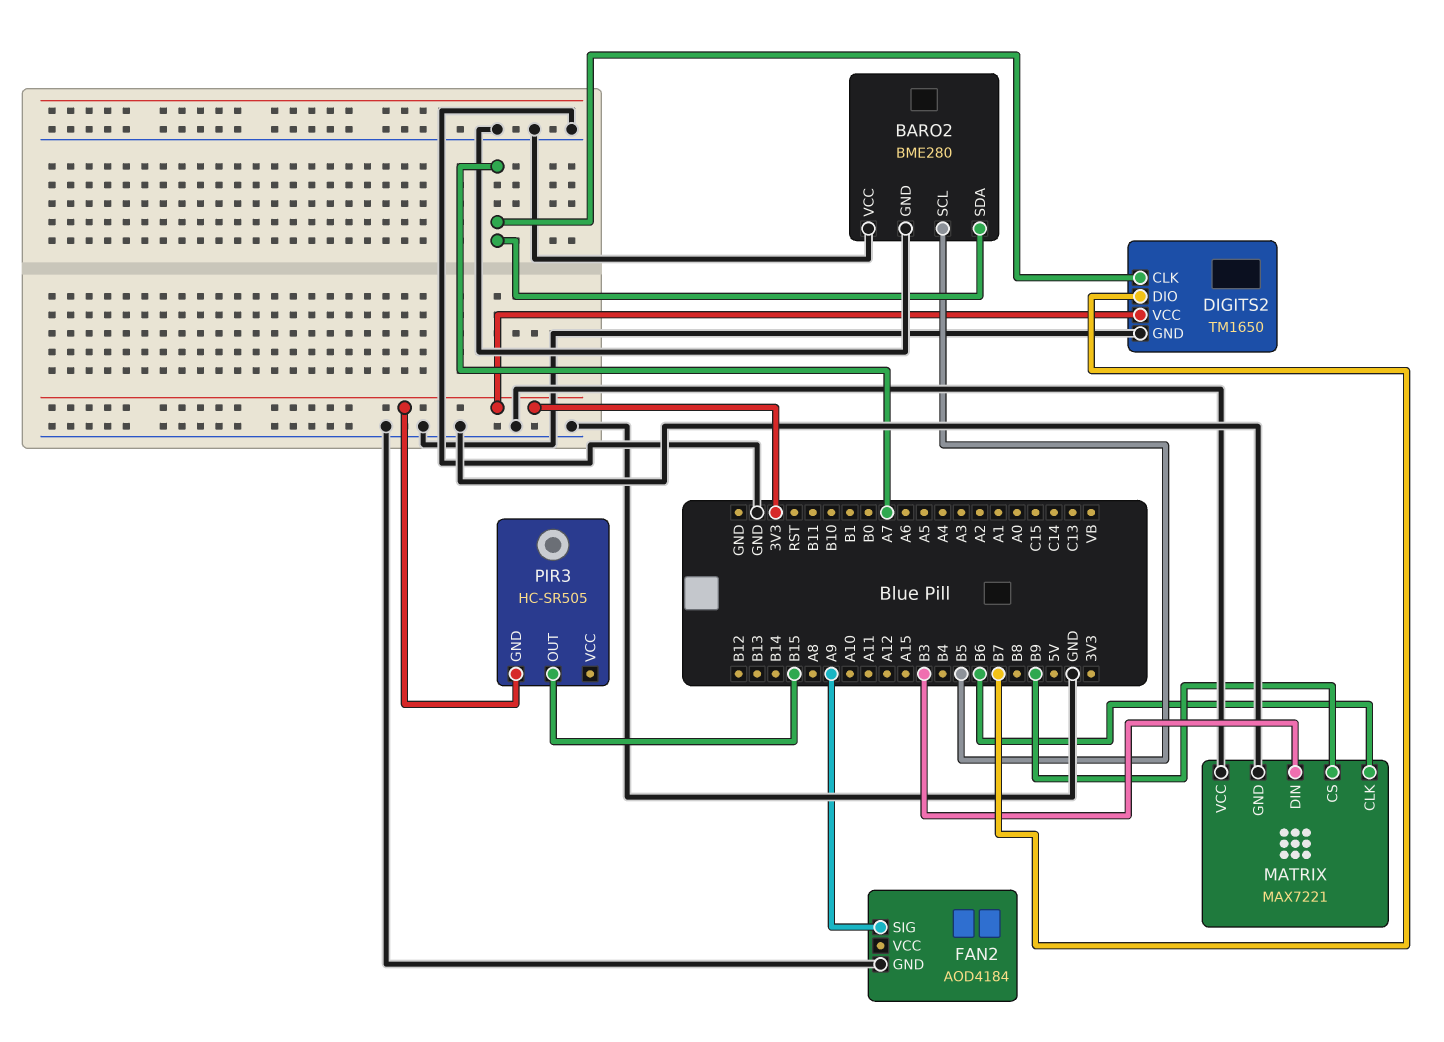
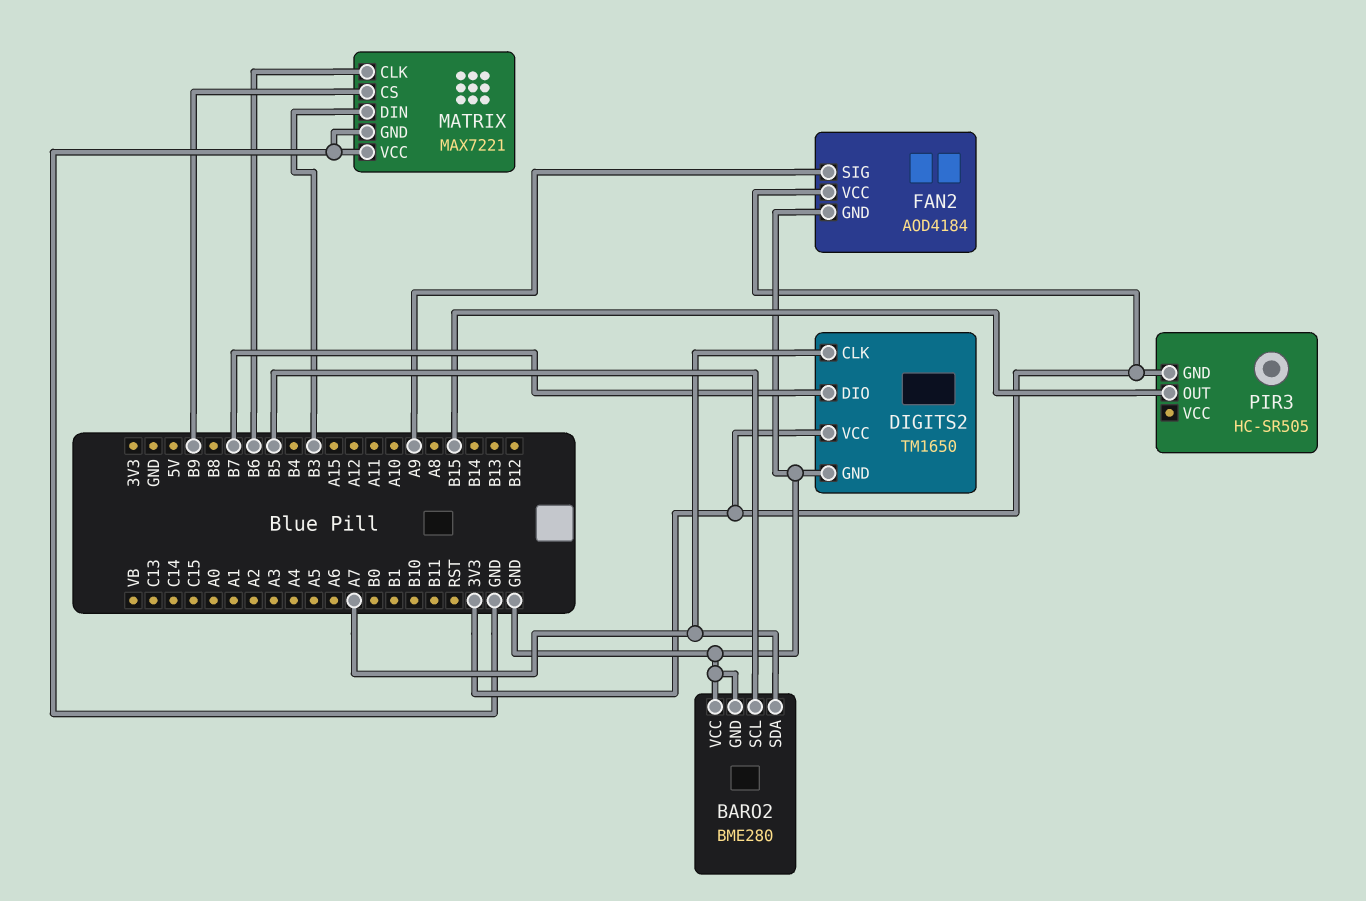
FAN2 pin VCC: none -> 3V3

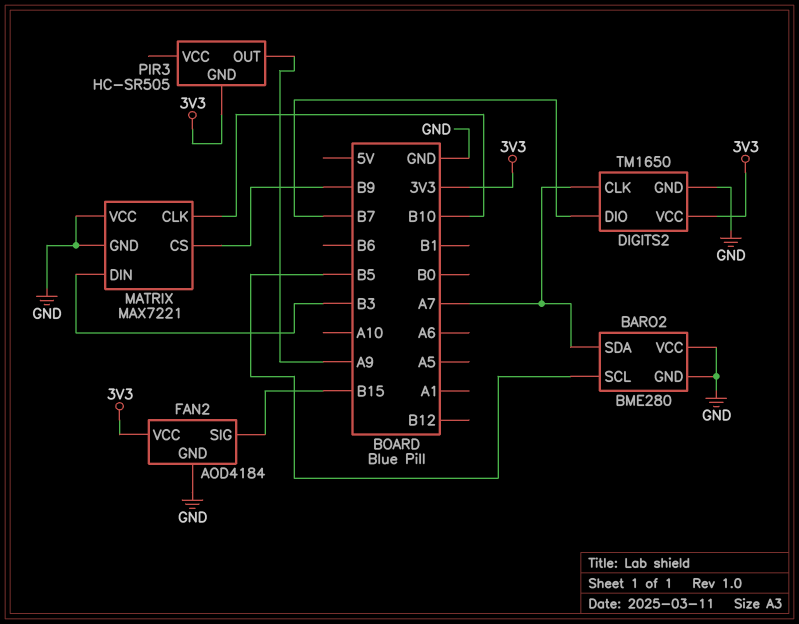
FAN2 pin SIG: A9 -> B15
MATRIX pin CLK: B6 -> B10
PIR3 pin OUT: B15 -> A9

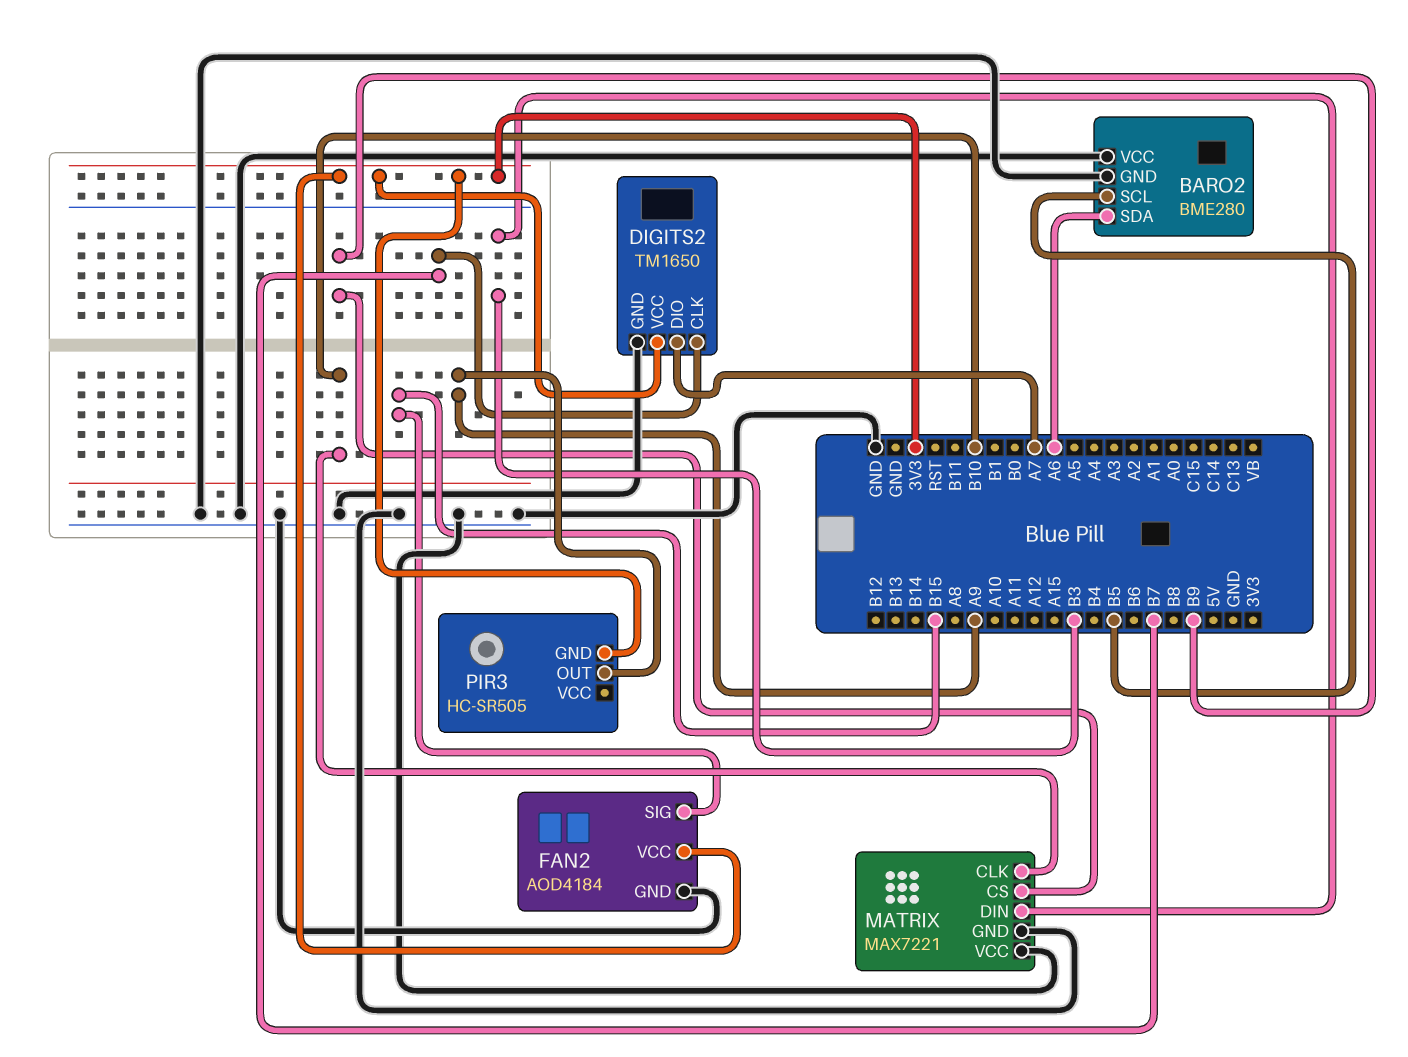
BARO2 pin SDA: A7 -> A6
DIGITS2 pin CLK: A7 -> B7
DIGITS2 pin DIO: B7 -> A7

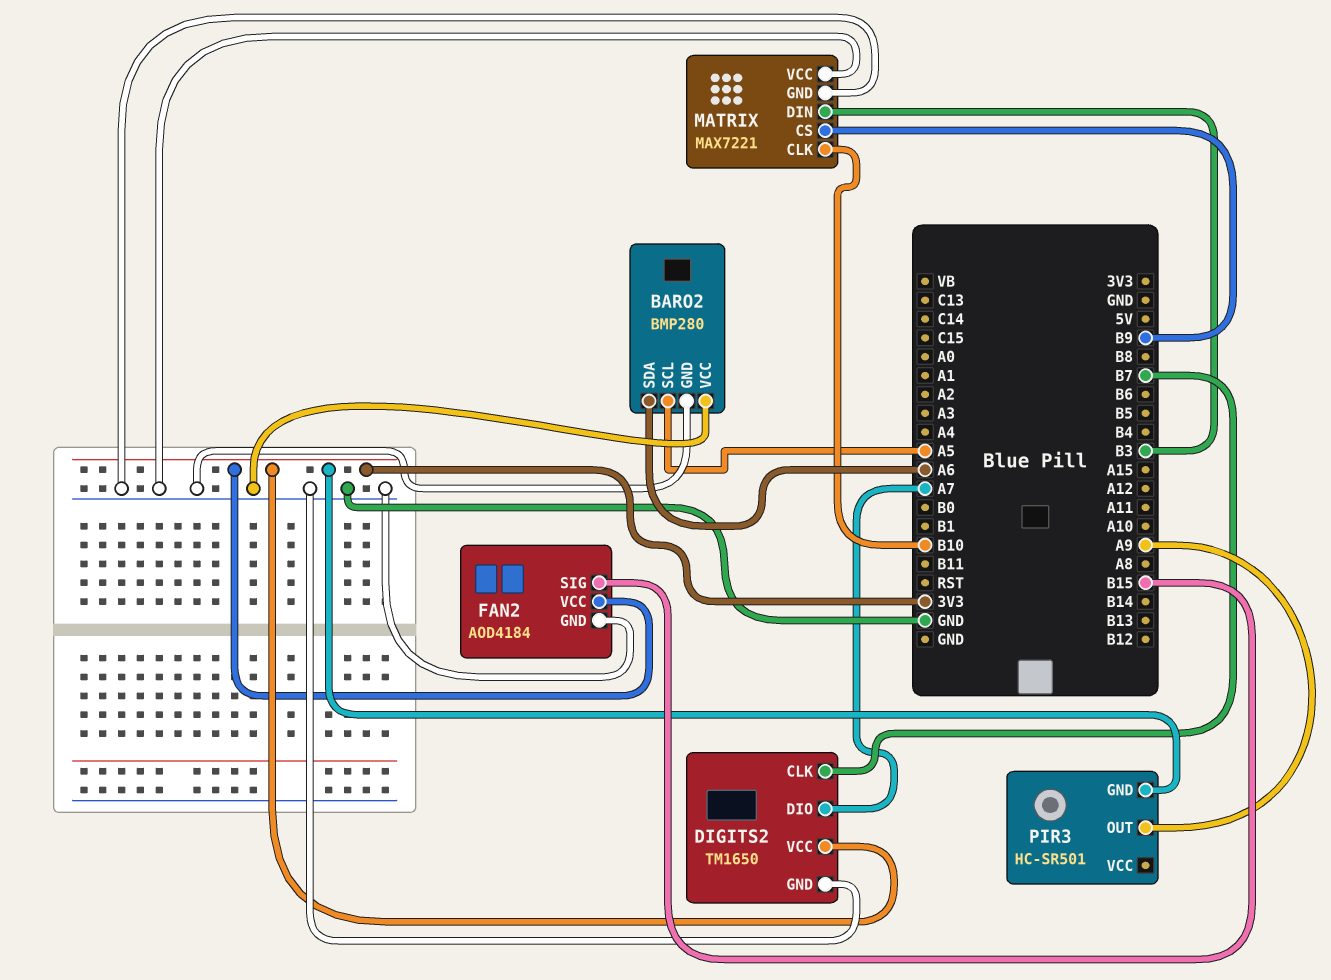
BARO2: BME280 -> BMP280
BARO2 pin SCL: B5 -> A5
PIR3: HC-SR505 -> HC-SR501

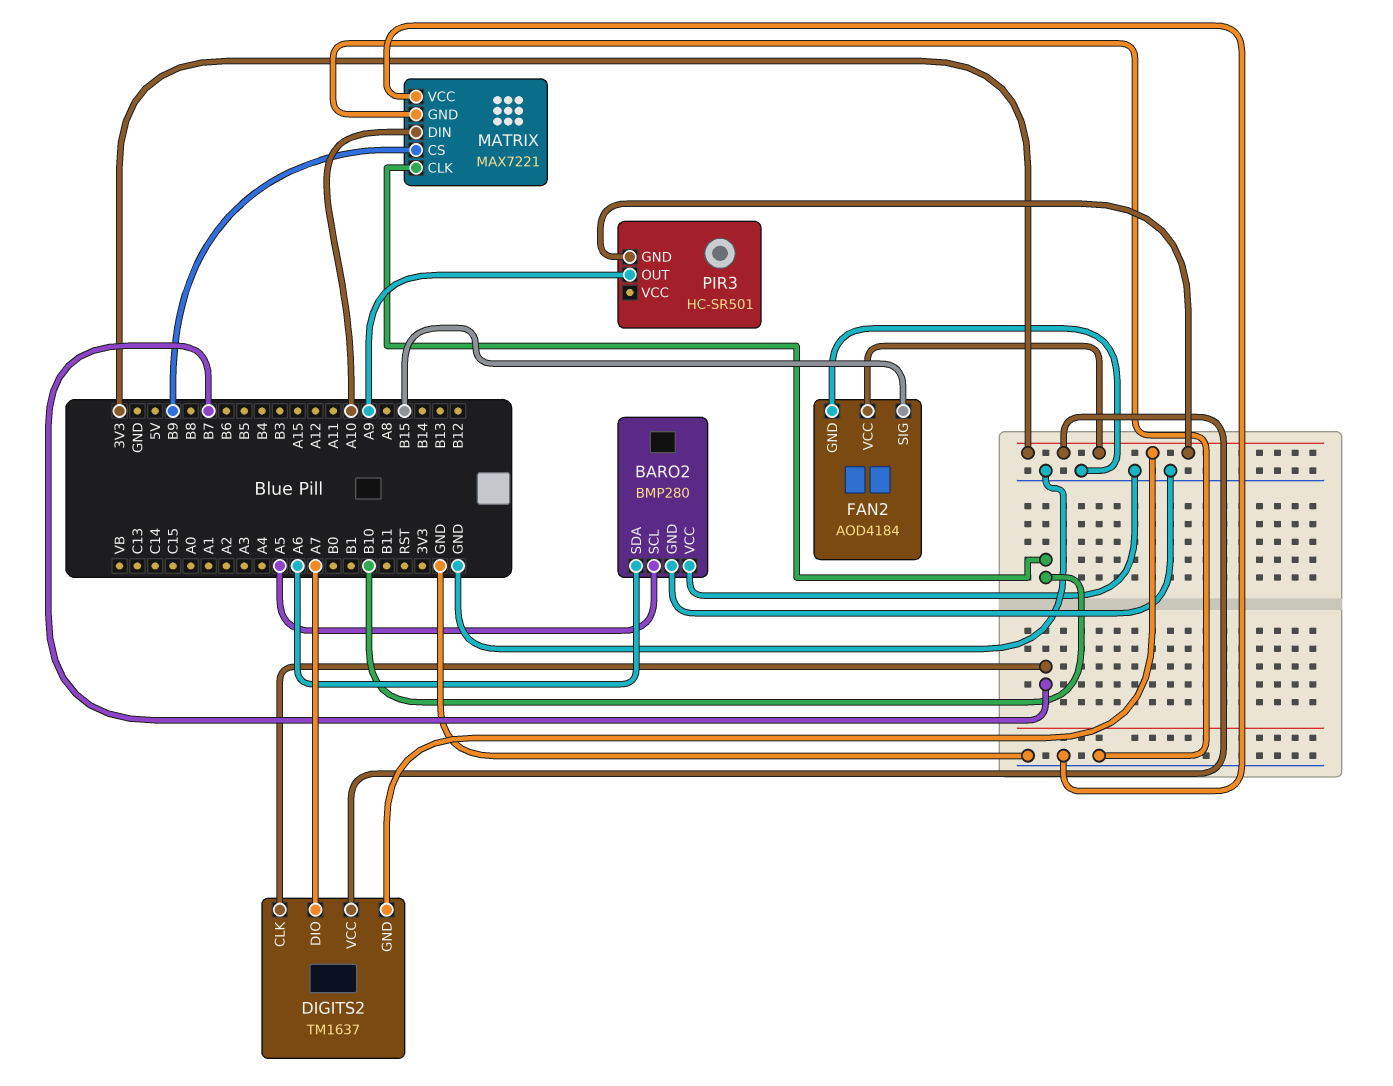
DIGITS2: TM1650 -> TM1637
DIGITS2 pin GND: GND -> 3V3
MATRIX pin DIN: B3 -> A10

